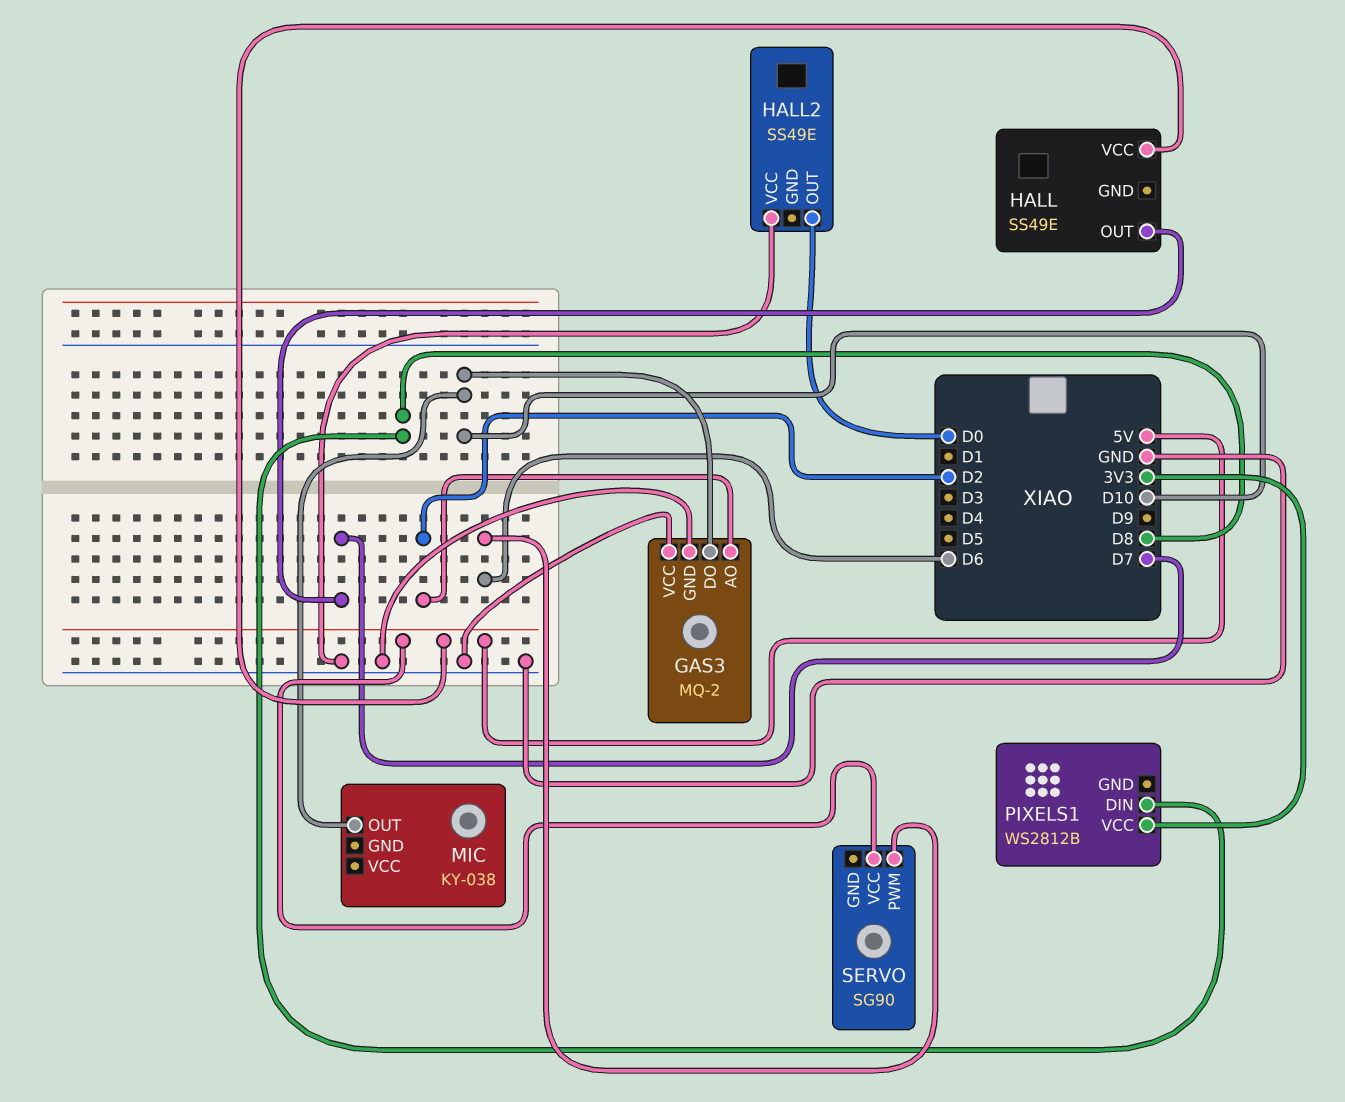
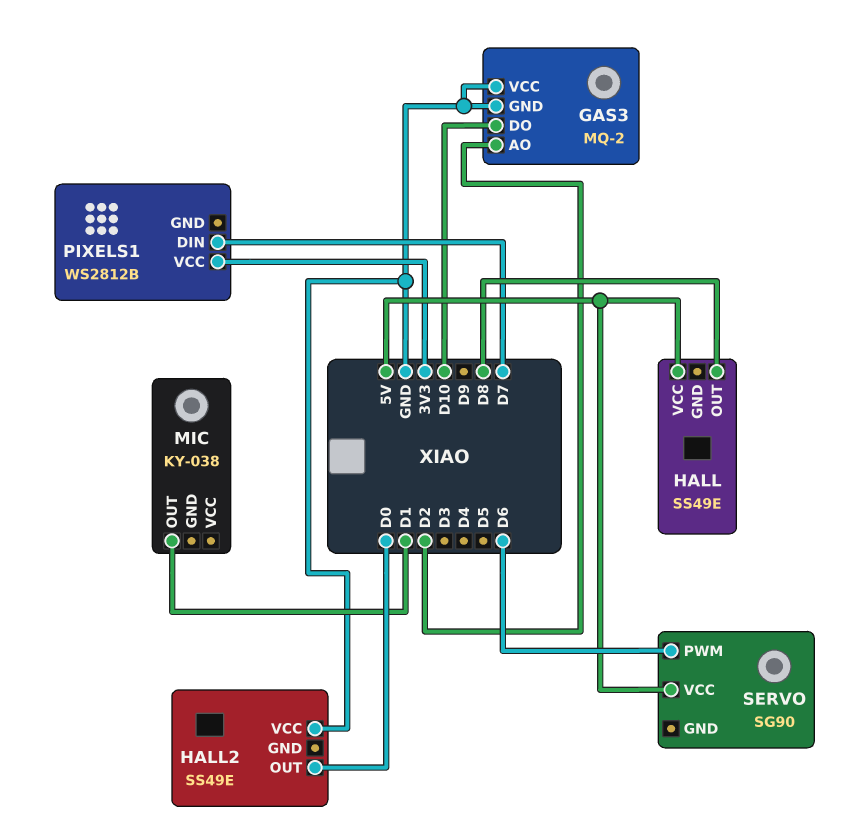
HALL pin OUT: D7 -> D8
MIC pin OUT: D10 -> D1
PIXELS1 pin DIN: D8 -> D7

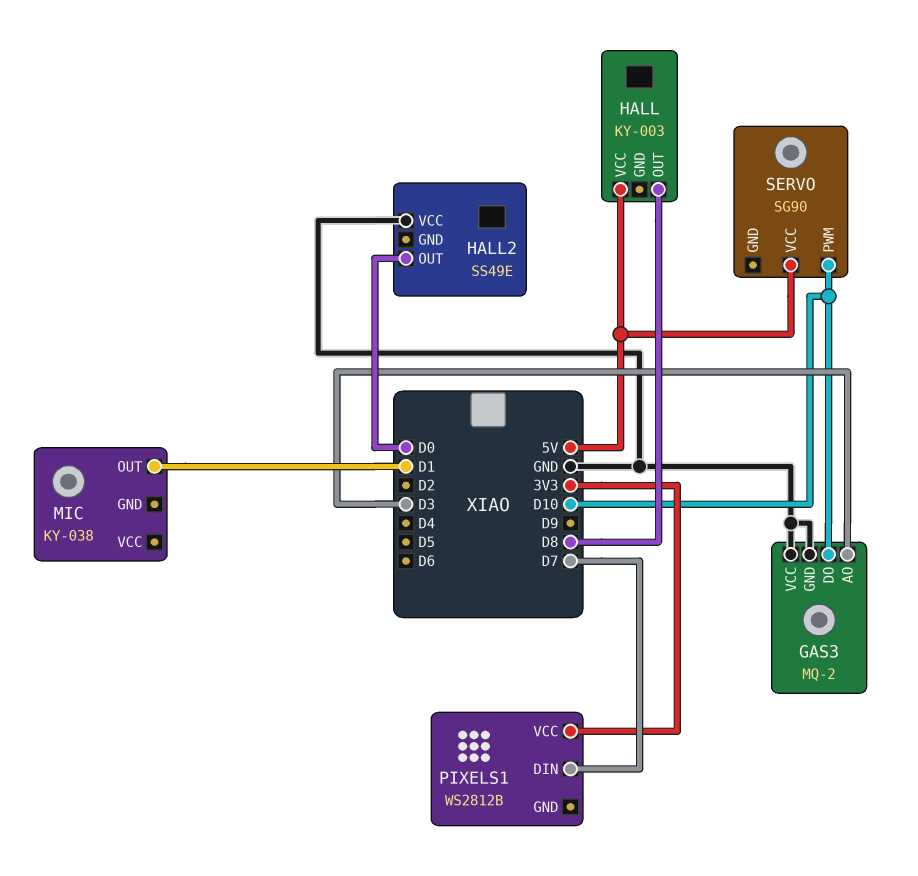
GAS3 pin AO: D2 -> D3
HALL: SS49E -> KY-003
SERVO pin PWM: D6 -> D10

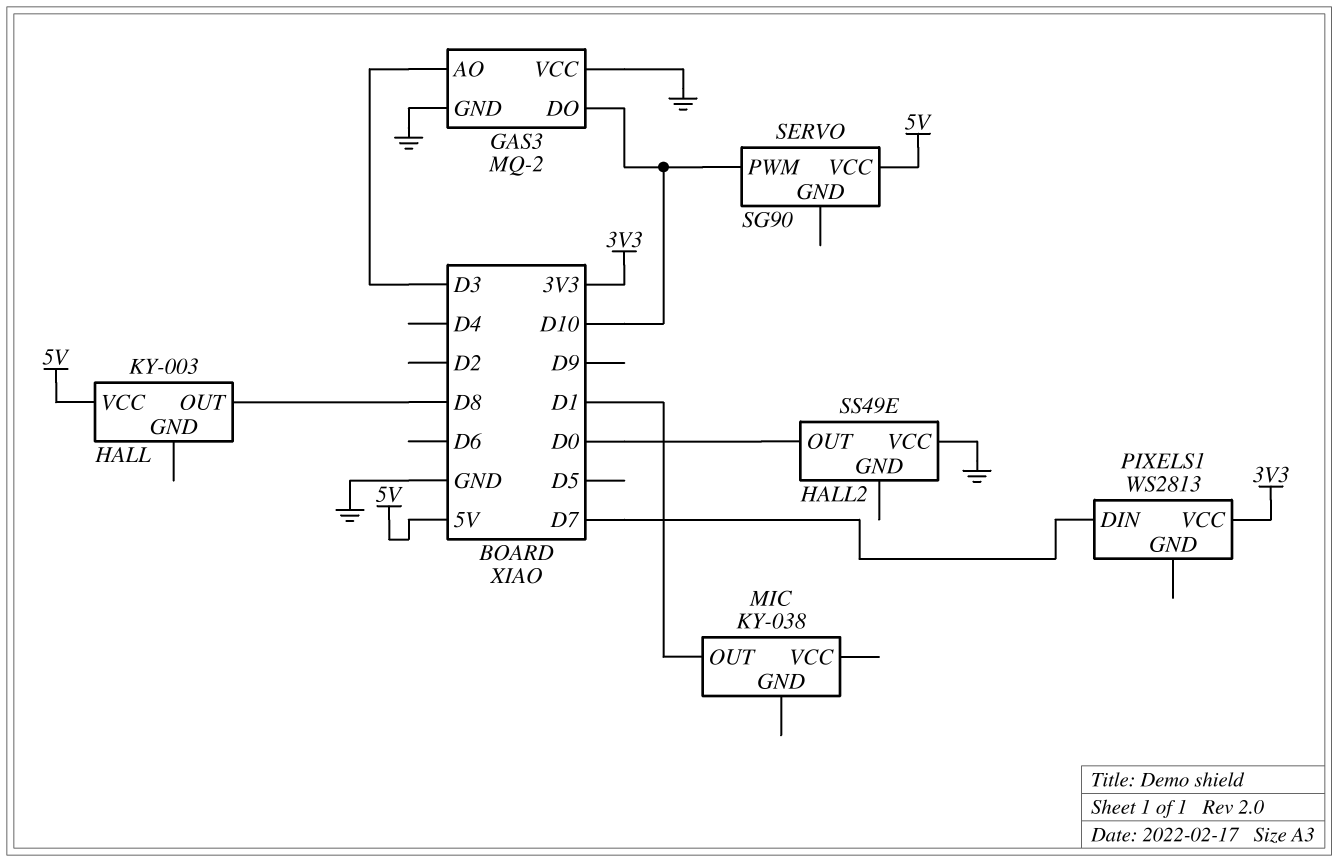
PIXELS1: WS2812B -> WS2813

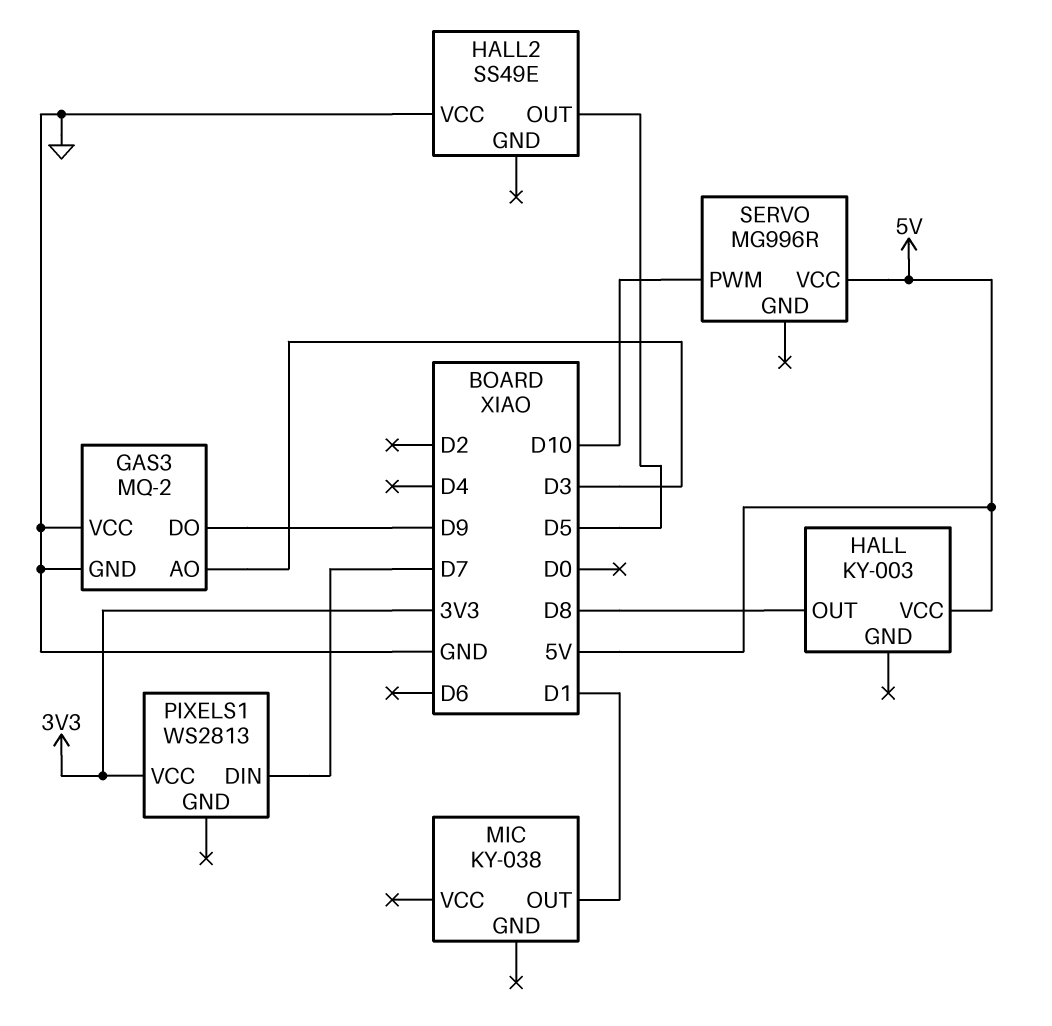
GAS3 pin DO: D10 -> D9
HALL2 pin OUT: D0 -> D5
SERVO: SG90 -> MG996R

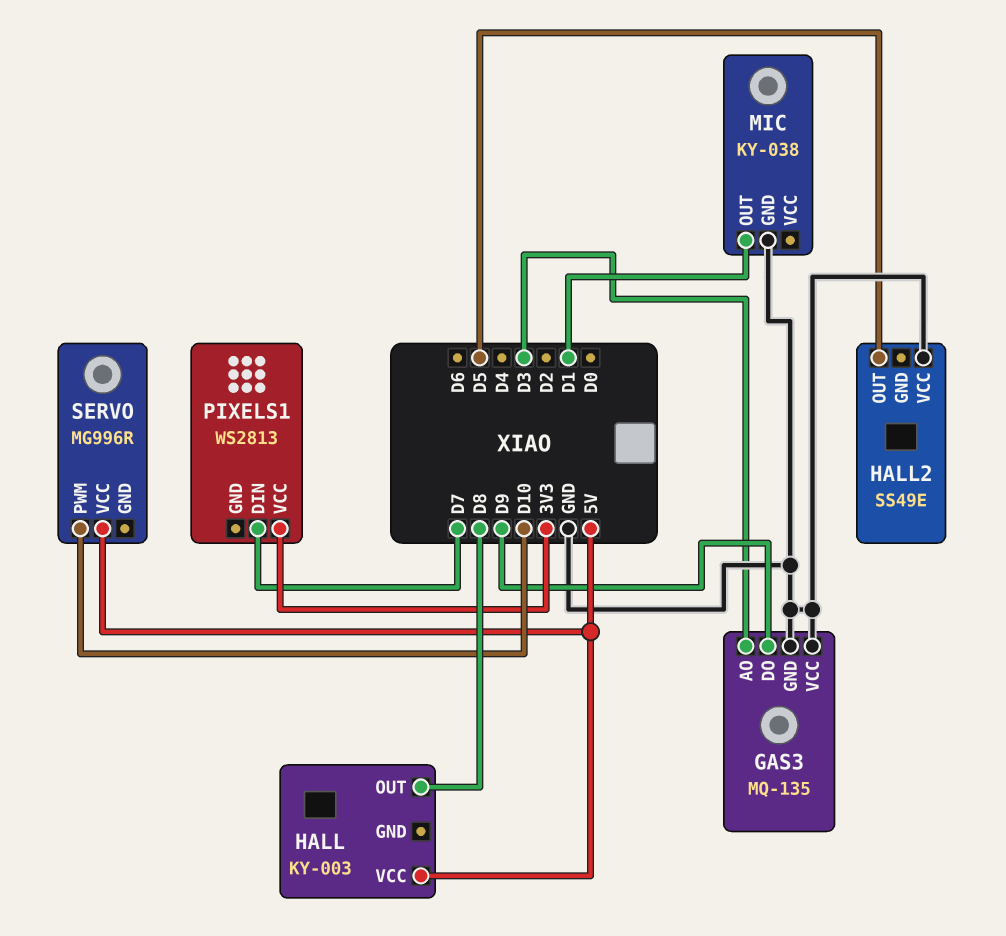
GAS3: MQ-2 -> MQ-135
MIC pin GND: none -> GND

